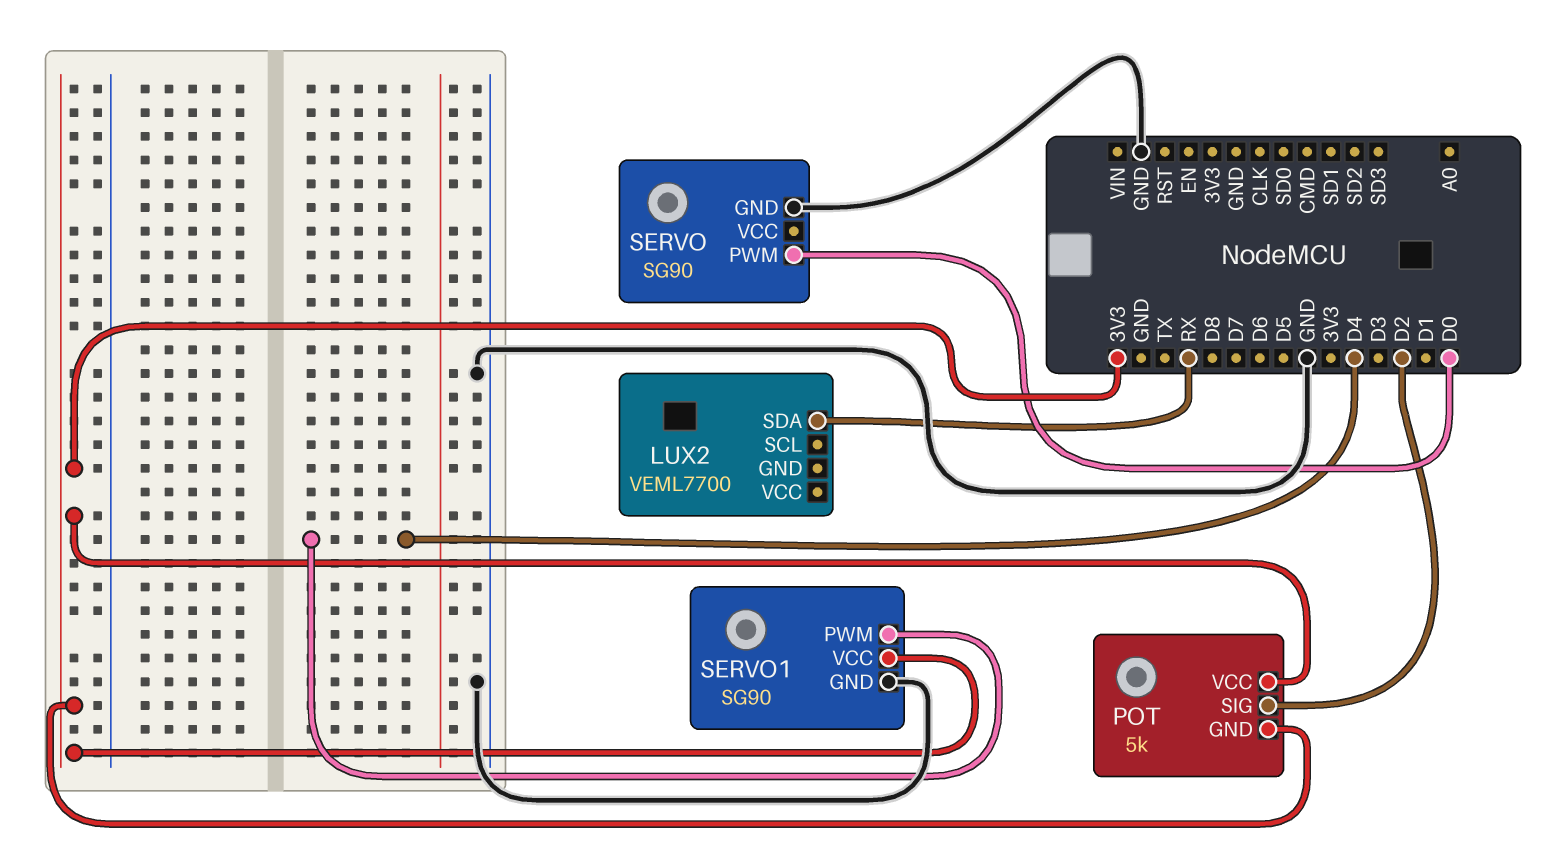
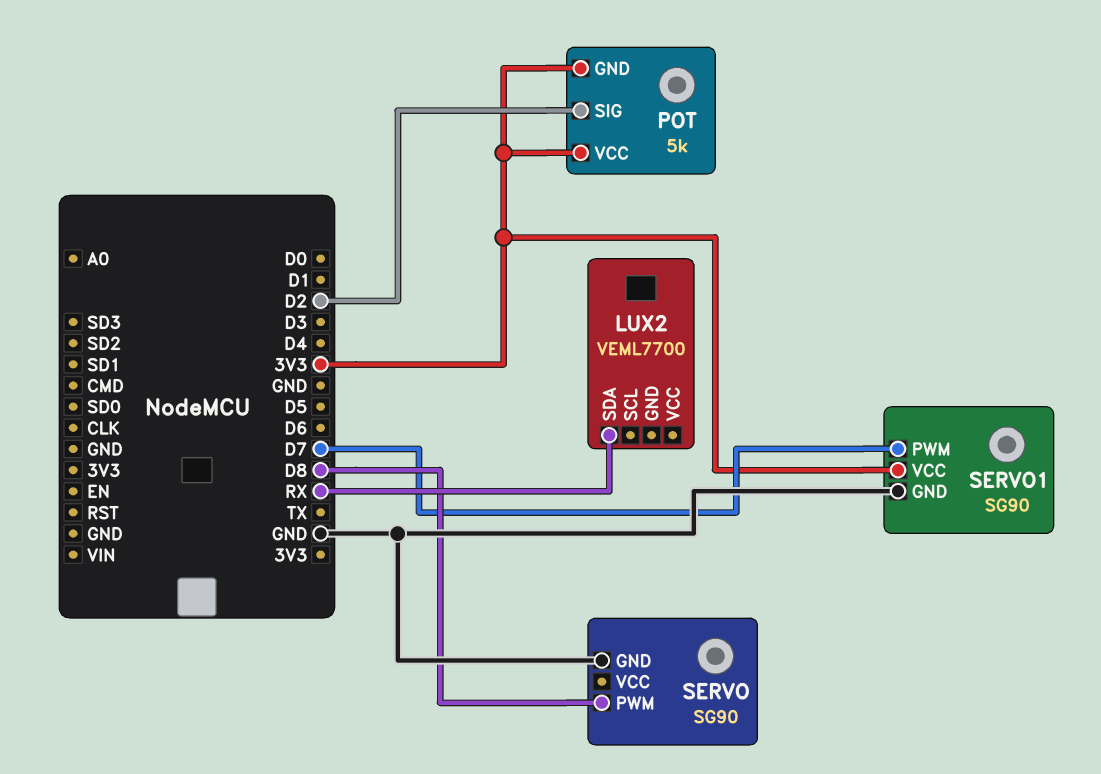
SERVO pin PWM: D0 -> D8
SERVO1 pin PWM: D4 -> D7

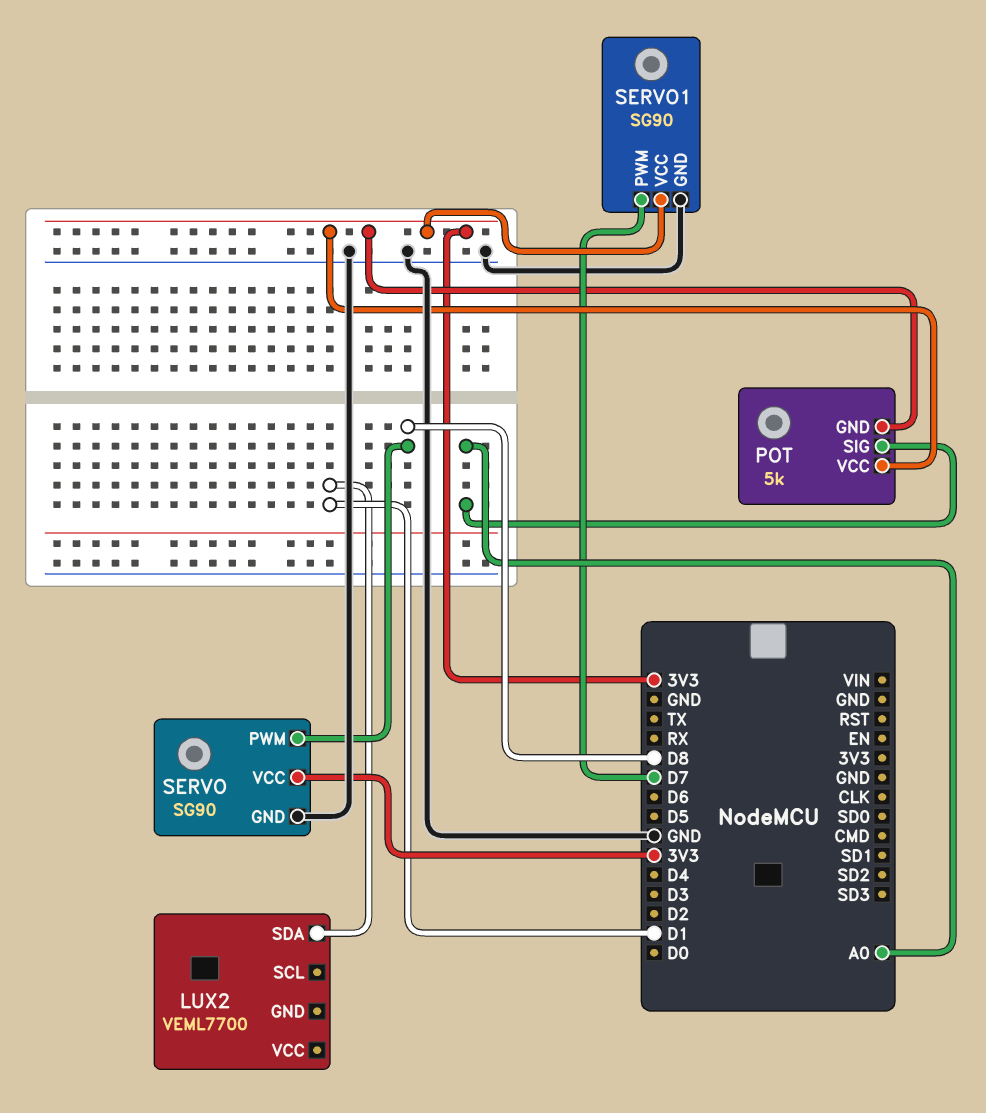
LUX2 pin SDA: RX -> D1
POT pin SIG: D2 -> A0
SERVO pin VCC: none -> 3V3

